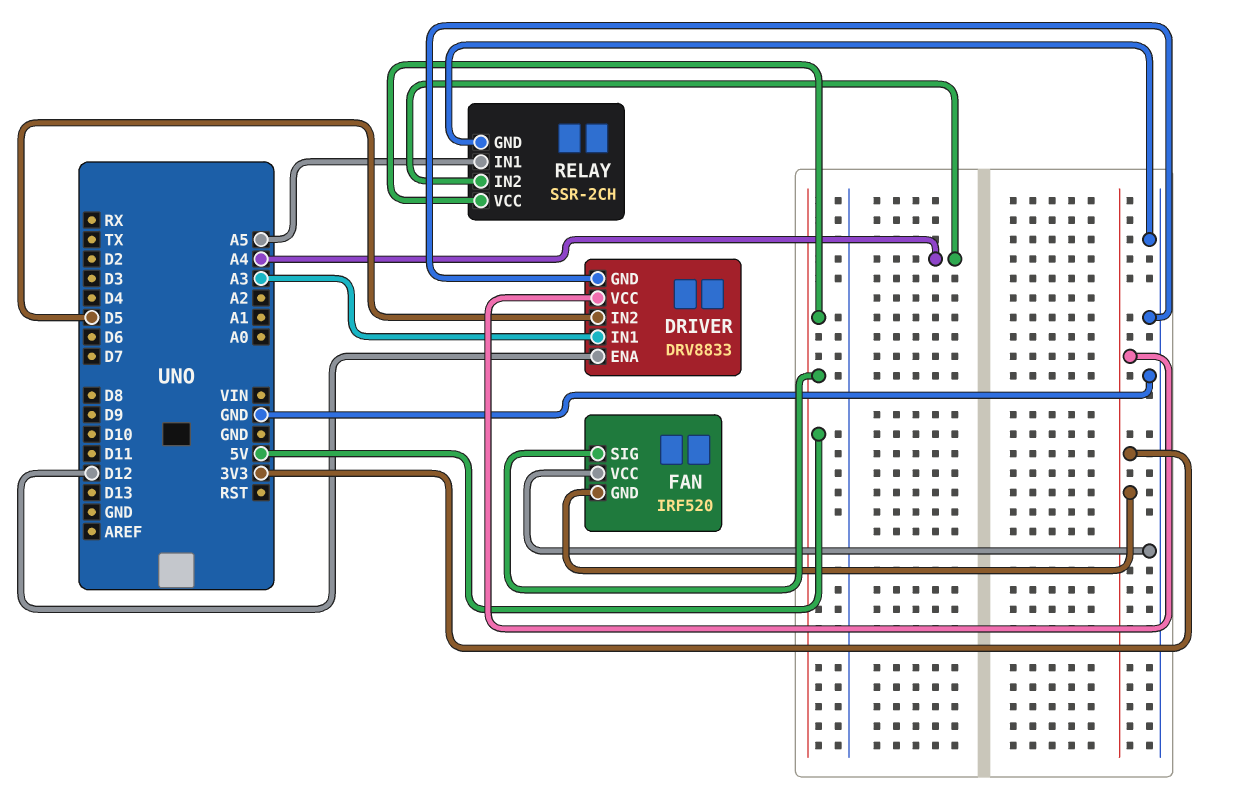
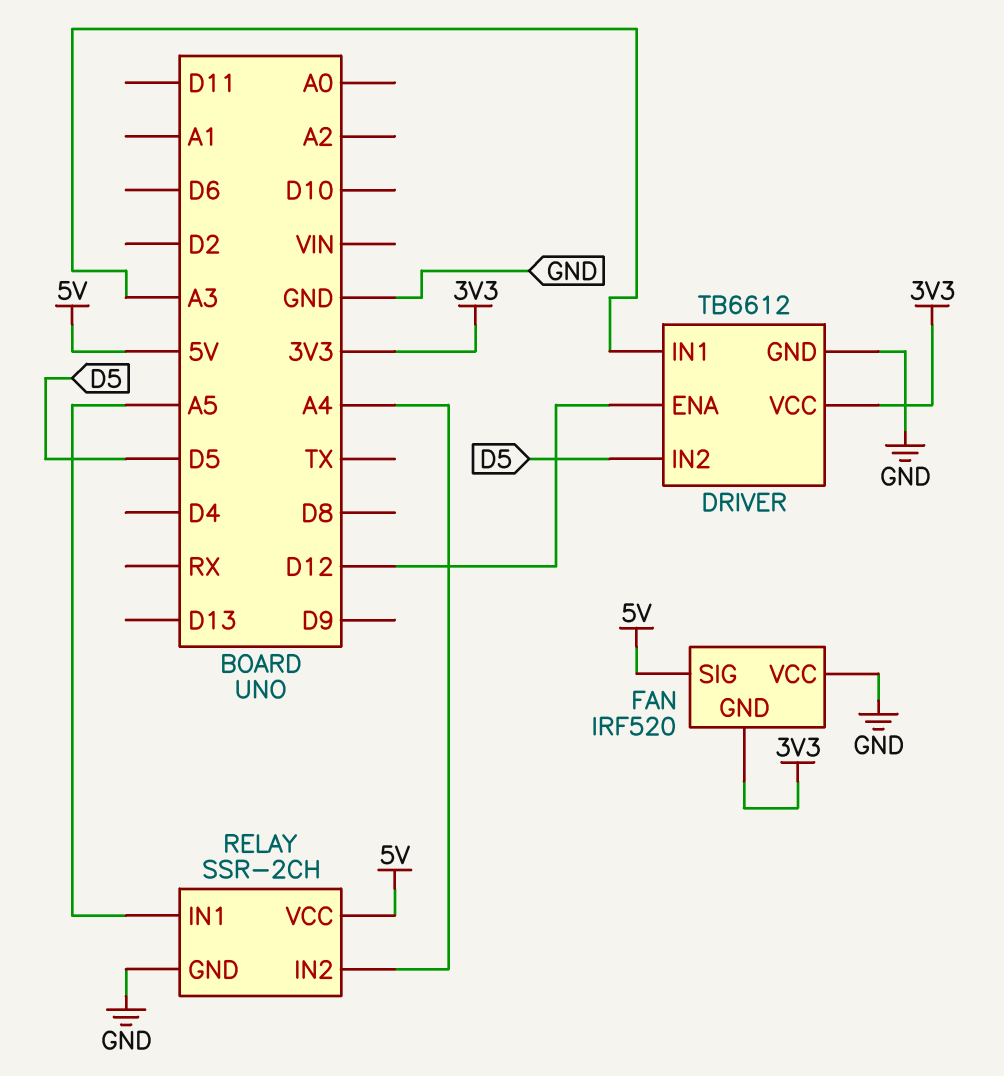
DRIVER: DRV8833 -> TB6612

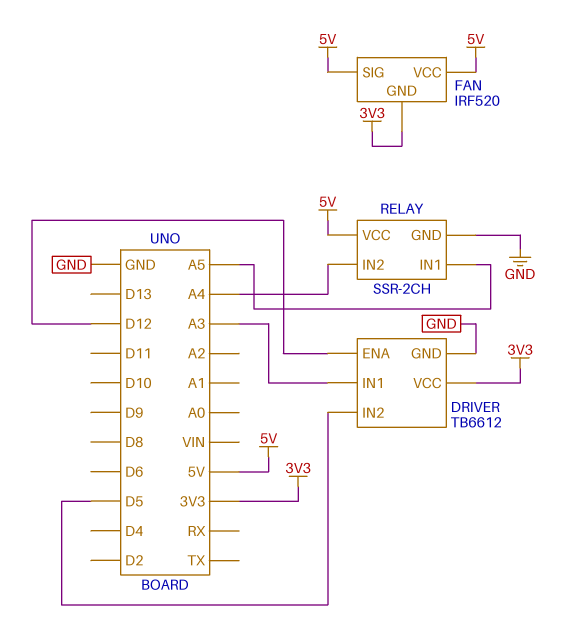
FAN pin VCC: GND -> 5V

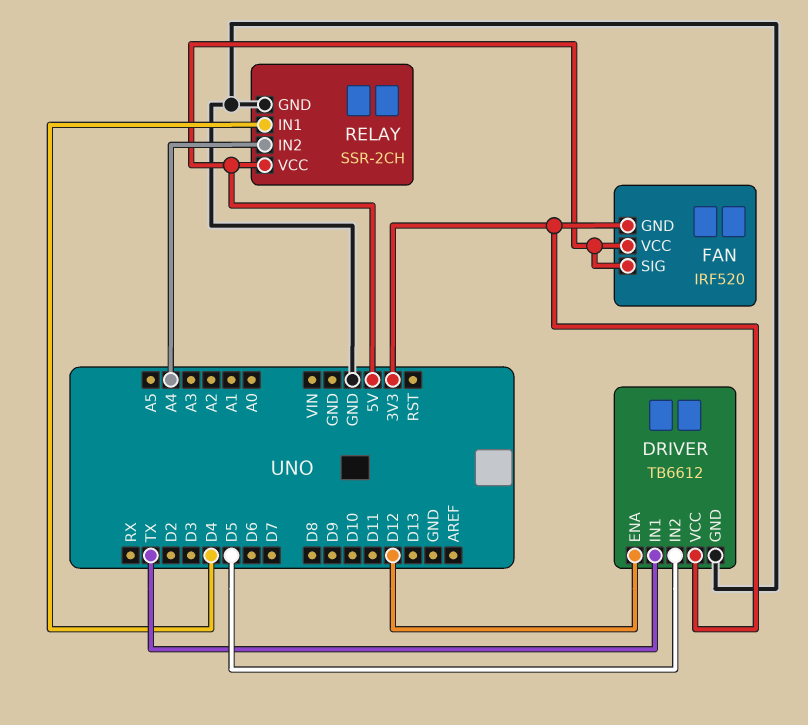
DRIVER pin IN1: A3 -> TX
RELAY pin IN1: A5 -> D4

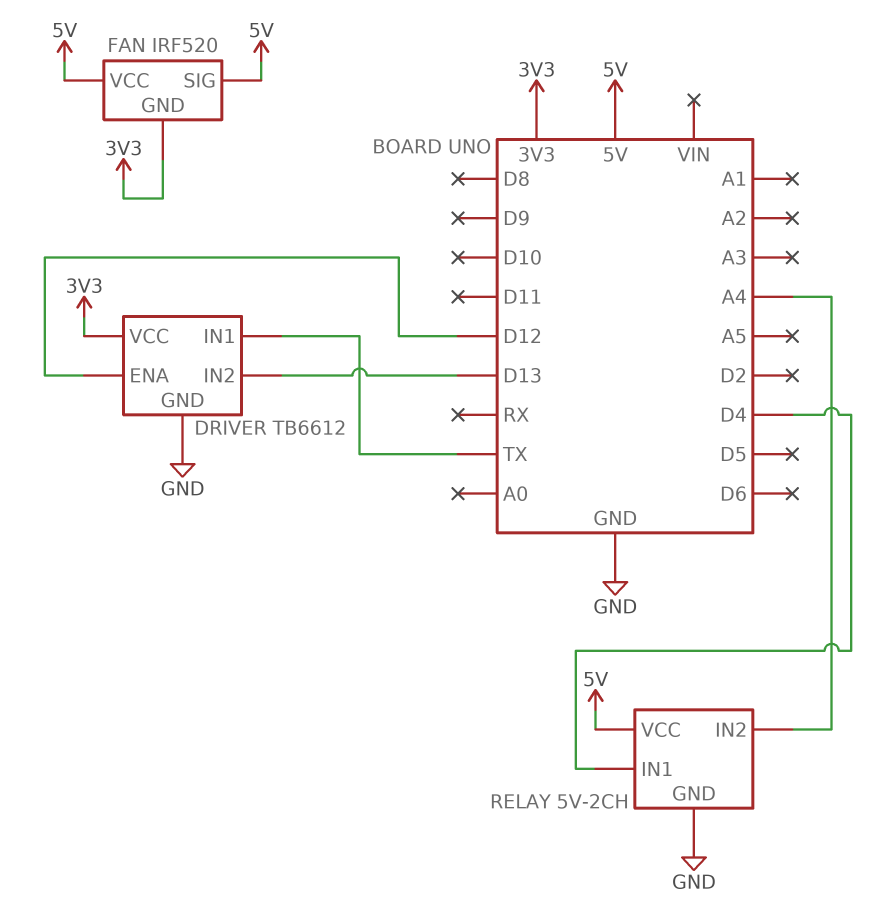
DRIVER pin IN2: D5 -> D13
RELAY: SSR-2CH -> 5V-2CH

